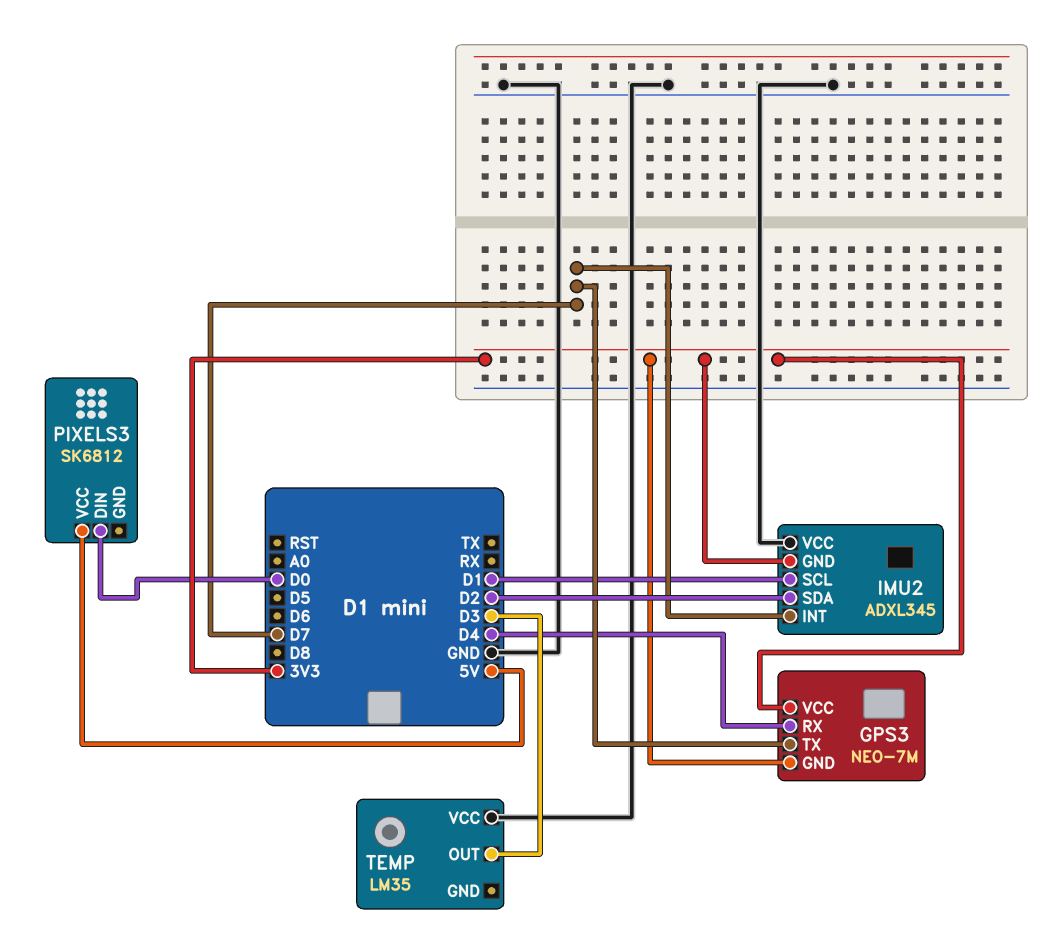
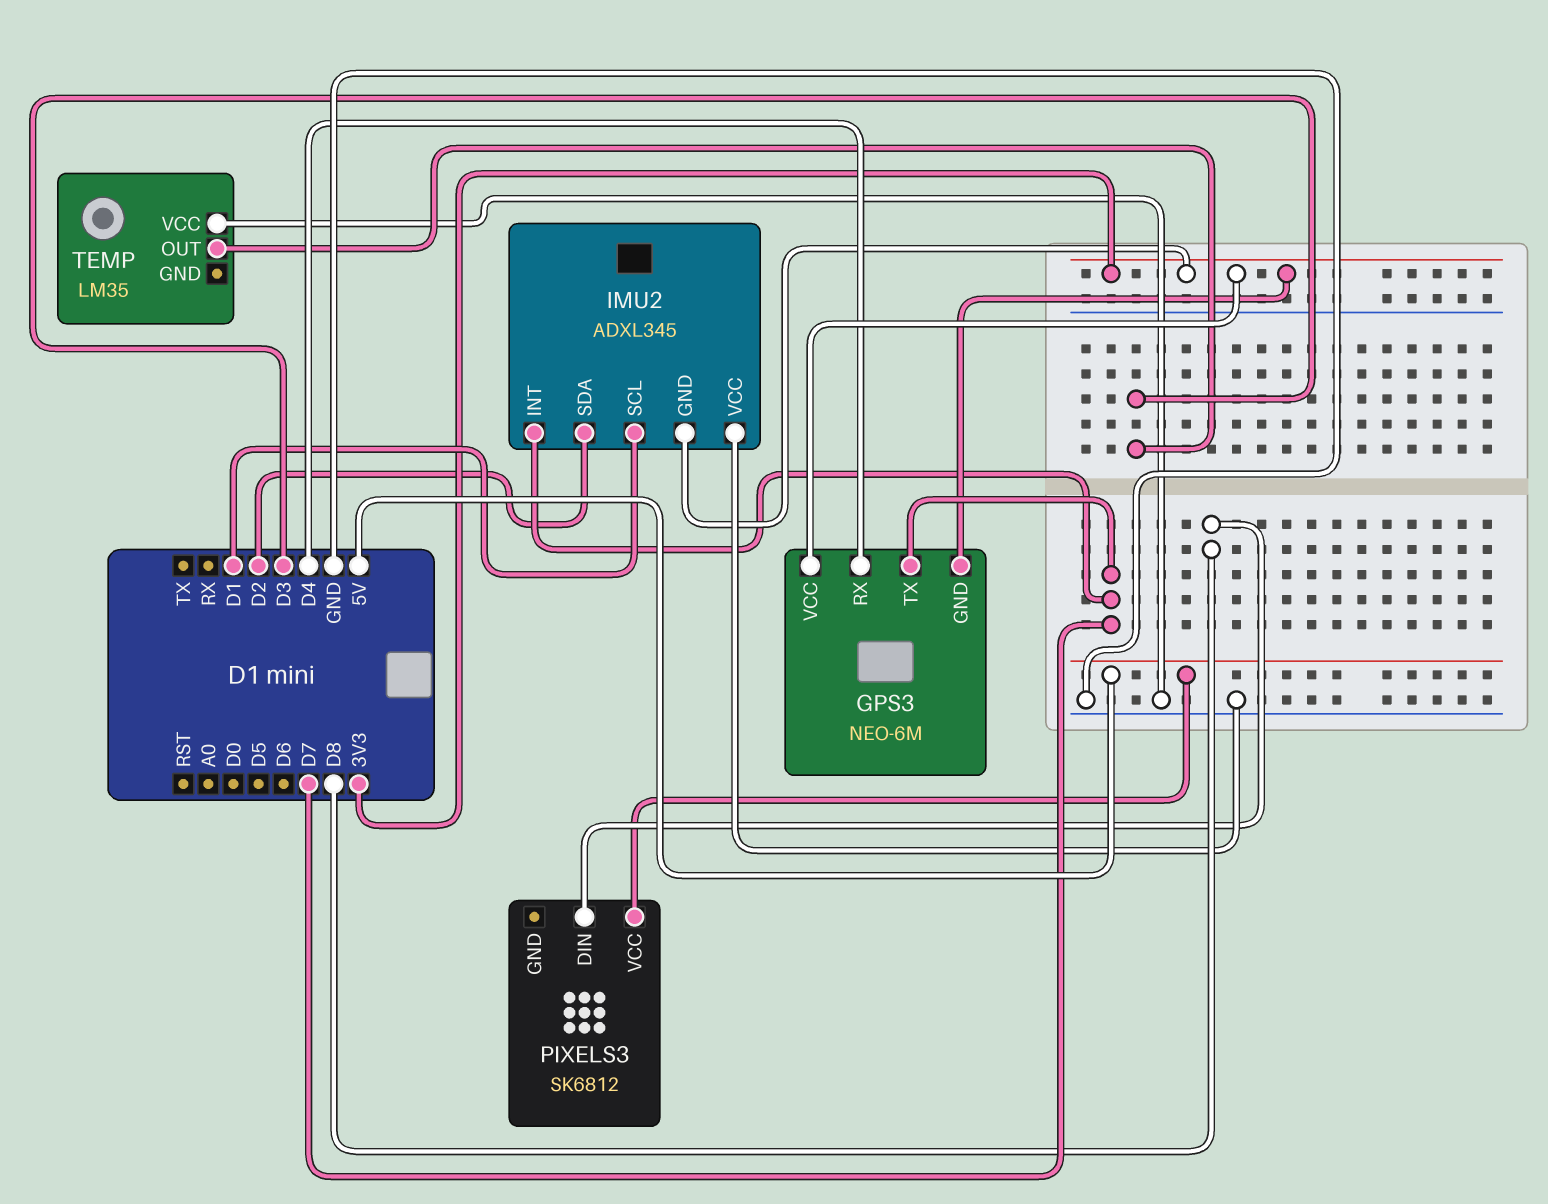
GPS3: NEO-7M -> NEO-6M
PIXELS3 pin DIN: D0 -> D8

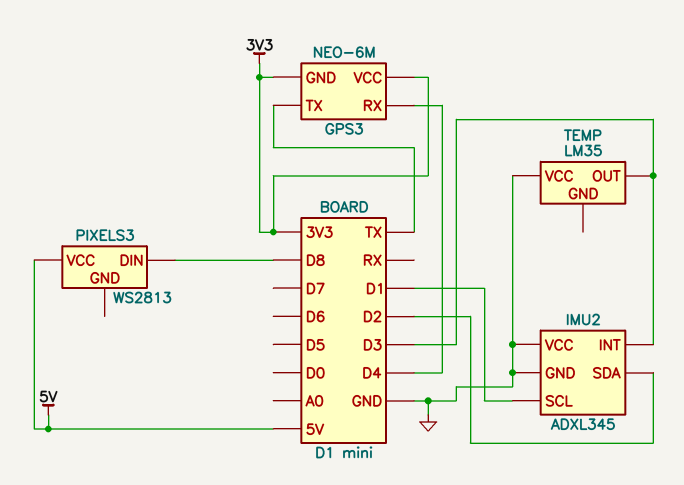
GPS3 pin TX: D7 -> TX
IMU2 pin GND: 3V3 -> GND
IMU2 pin INT: D7 -> D3
PIXELS3: SK6812 -> WS2813

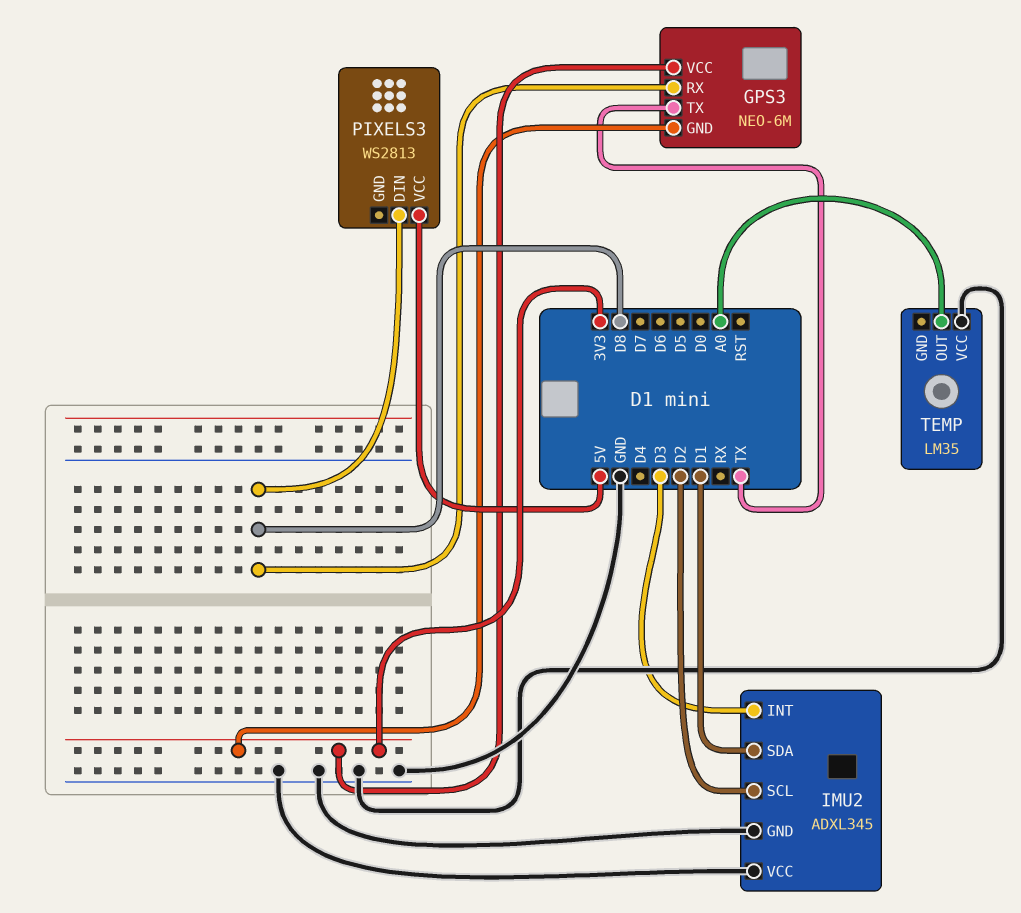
GPS3 pin RX: D4 -> D8
IMU2 pin SCL: D1 -> D2
IMU2 pin SDA: D2 -> D1
TEMP pin OUT: D3 -> A0

